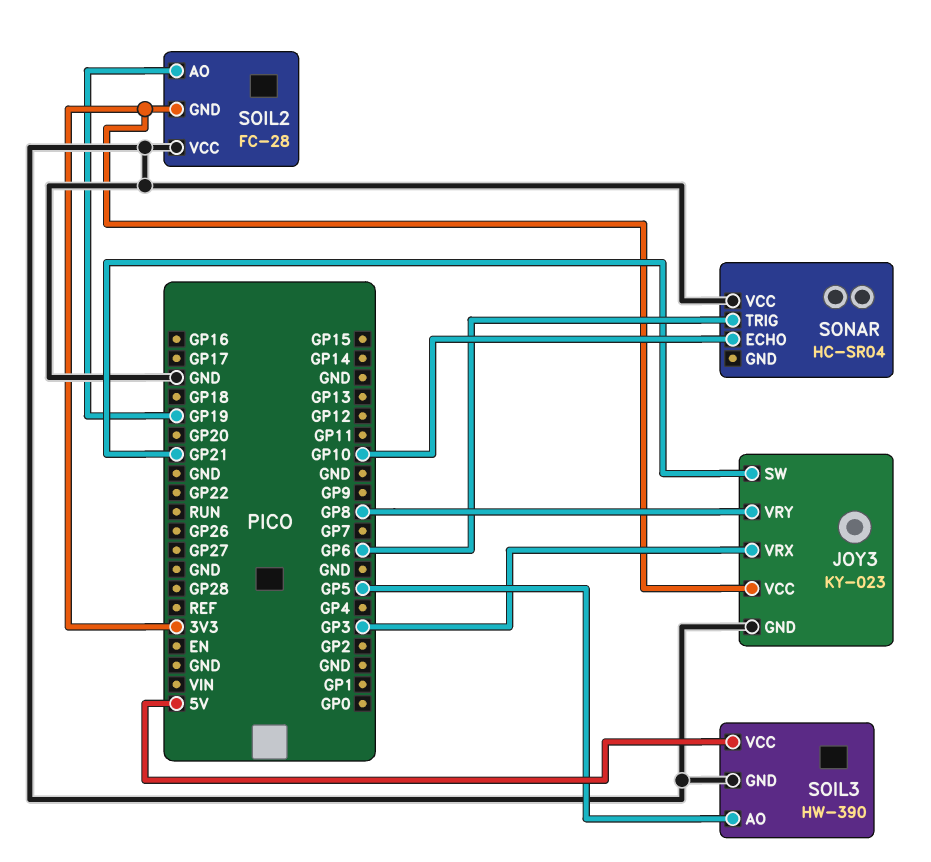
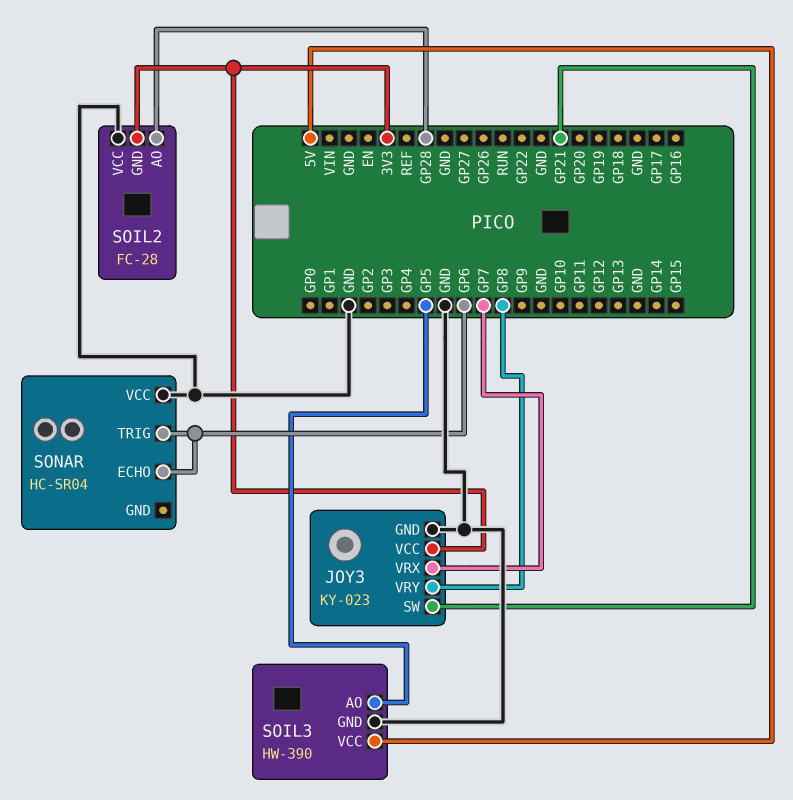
JOY3 pin VRX: GP3 -> GP7
SOIL2 pin AO: GP19 -> GP28
SONAR pin ECHO: GP10 -> GP6

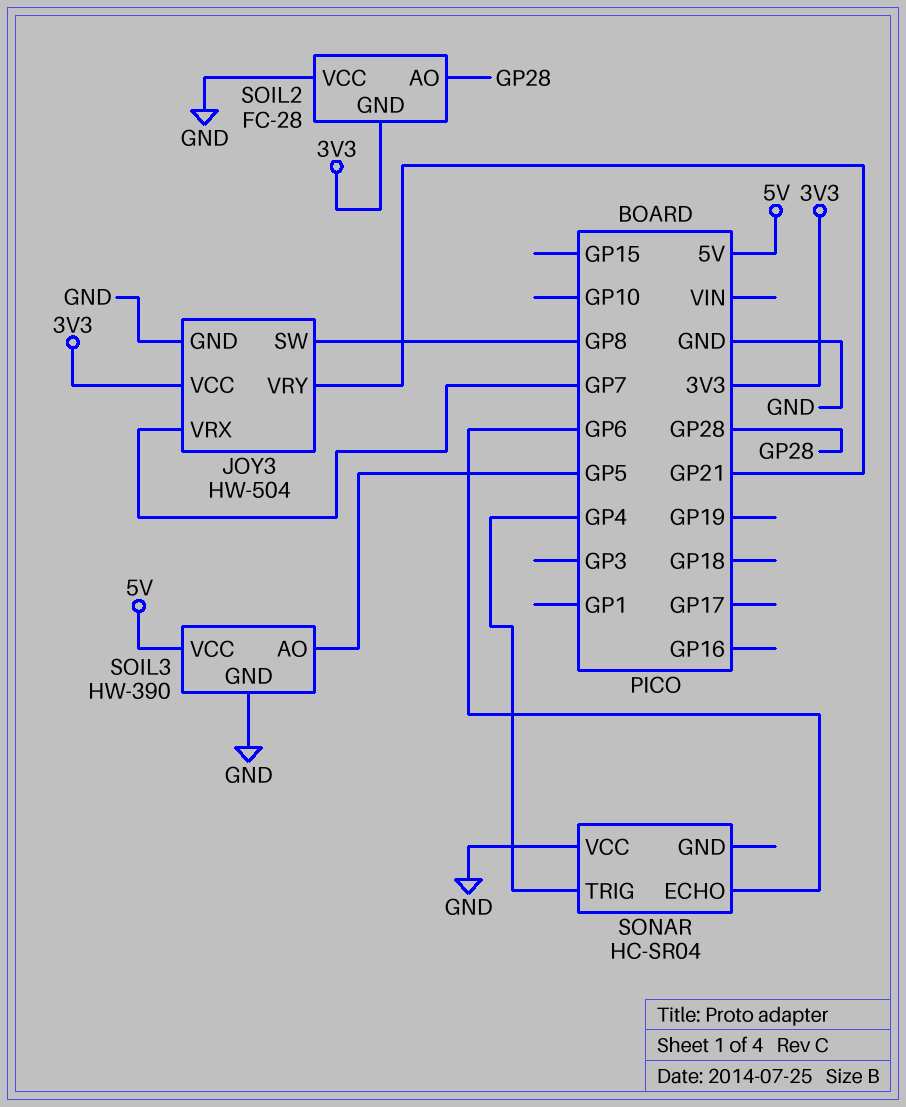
JOY3: KY-023 -> HW-504
JOY3 pin SW: GP21 -> GP8
JOY3 pin VRY: GP8 -> GP21
SONAR pin TRIG: GP6 -> GP4

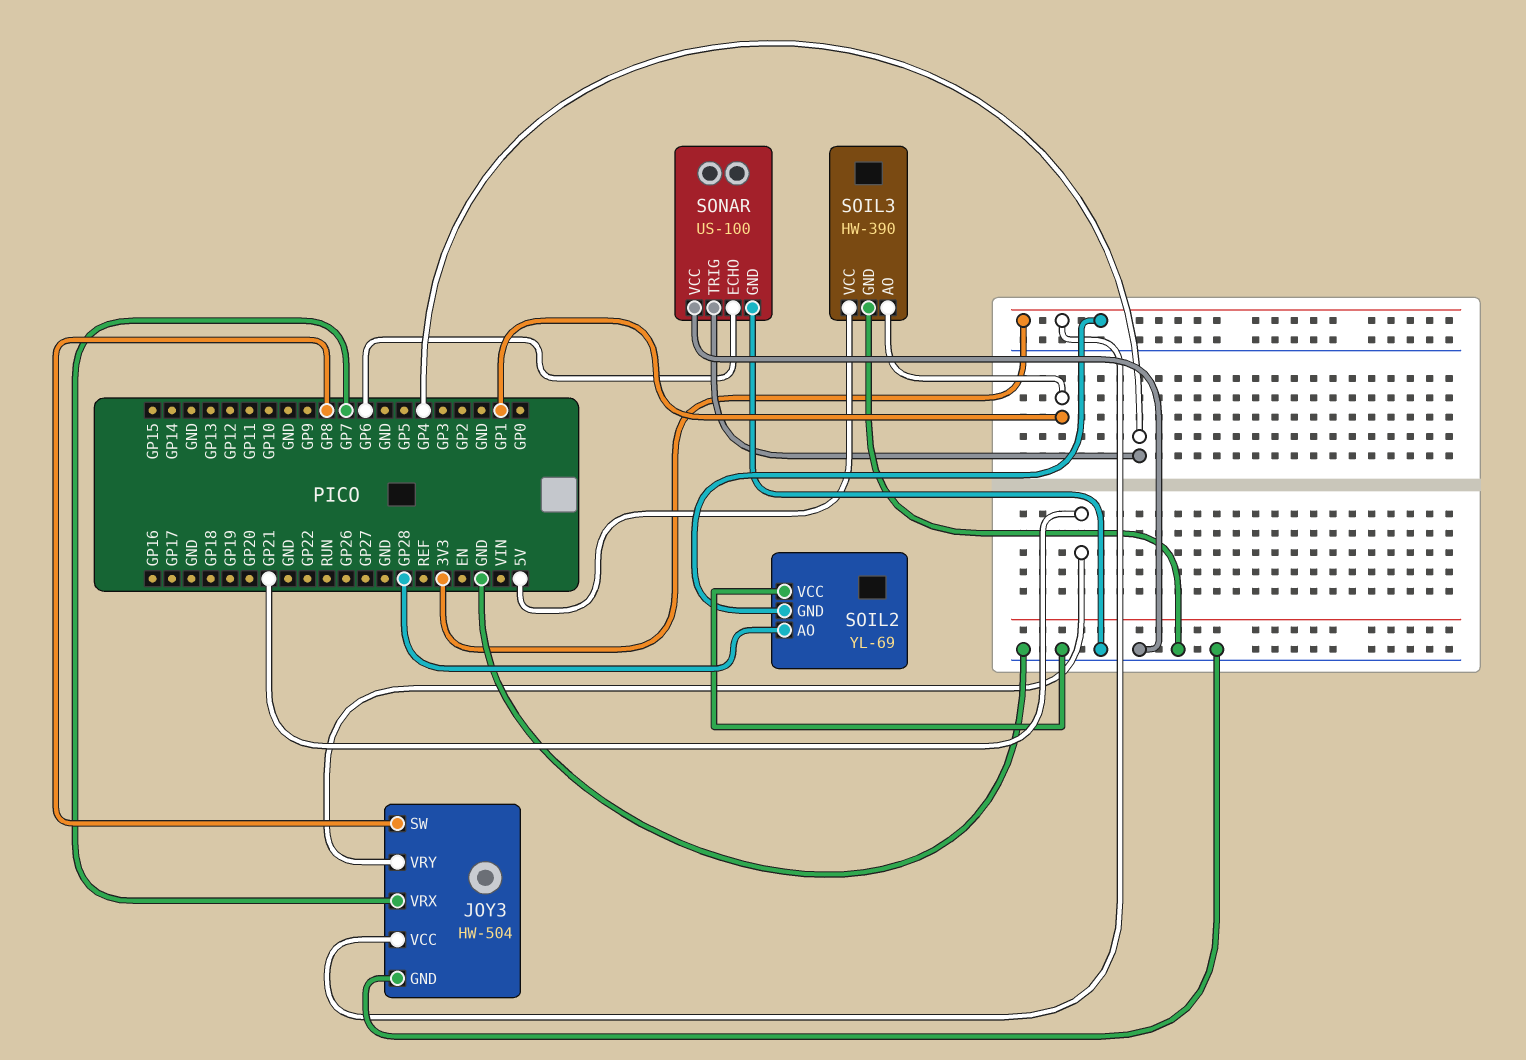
SOIL2: FC-28 -> YL-69
SOIL3 pin AO: GP5 -> GP1
SONAR: HC-SR04 -> US-100
SONAR pin GND: none -> GND

